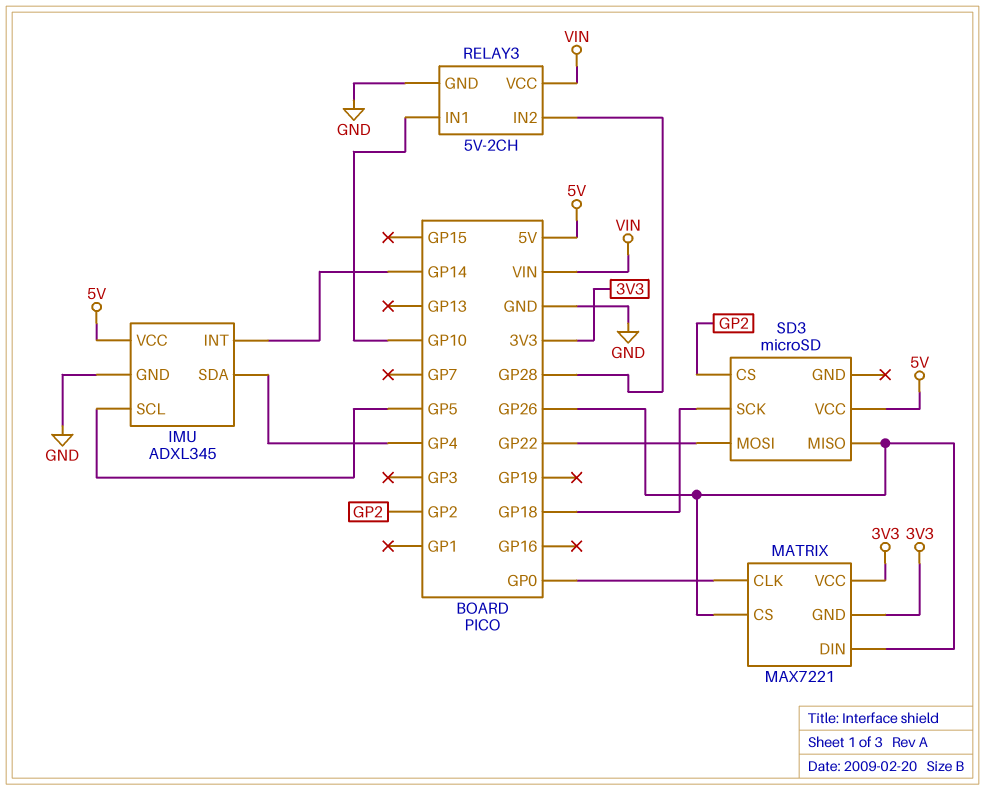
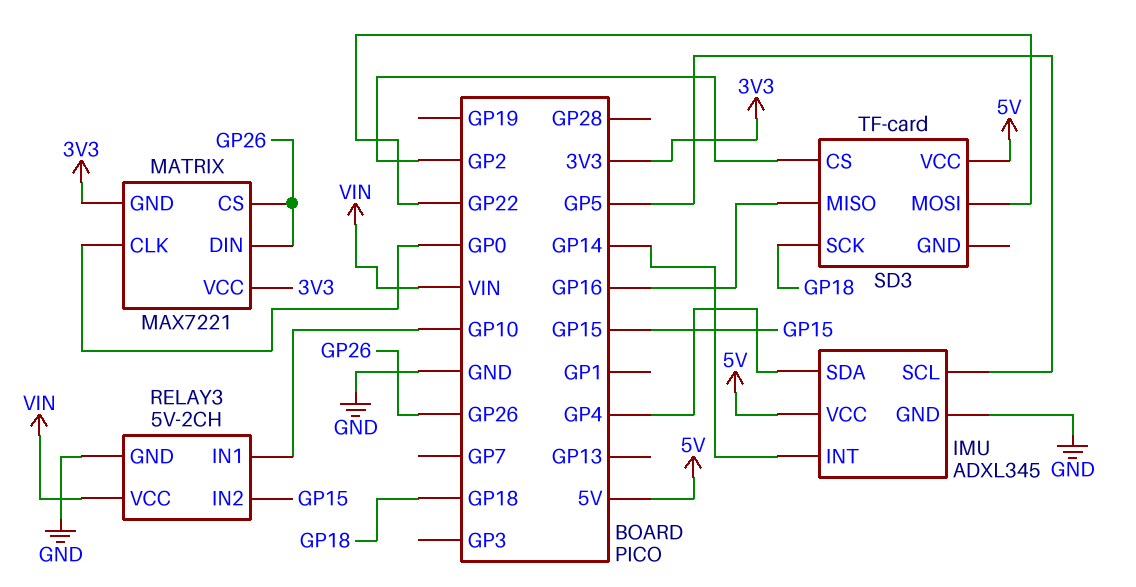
RELAY3 pin IN2: GP28 -> GP15
SD3: microSD -> TF-card
SD3 pin MISO: GP26 -> GP16

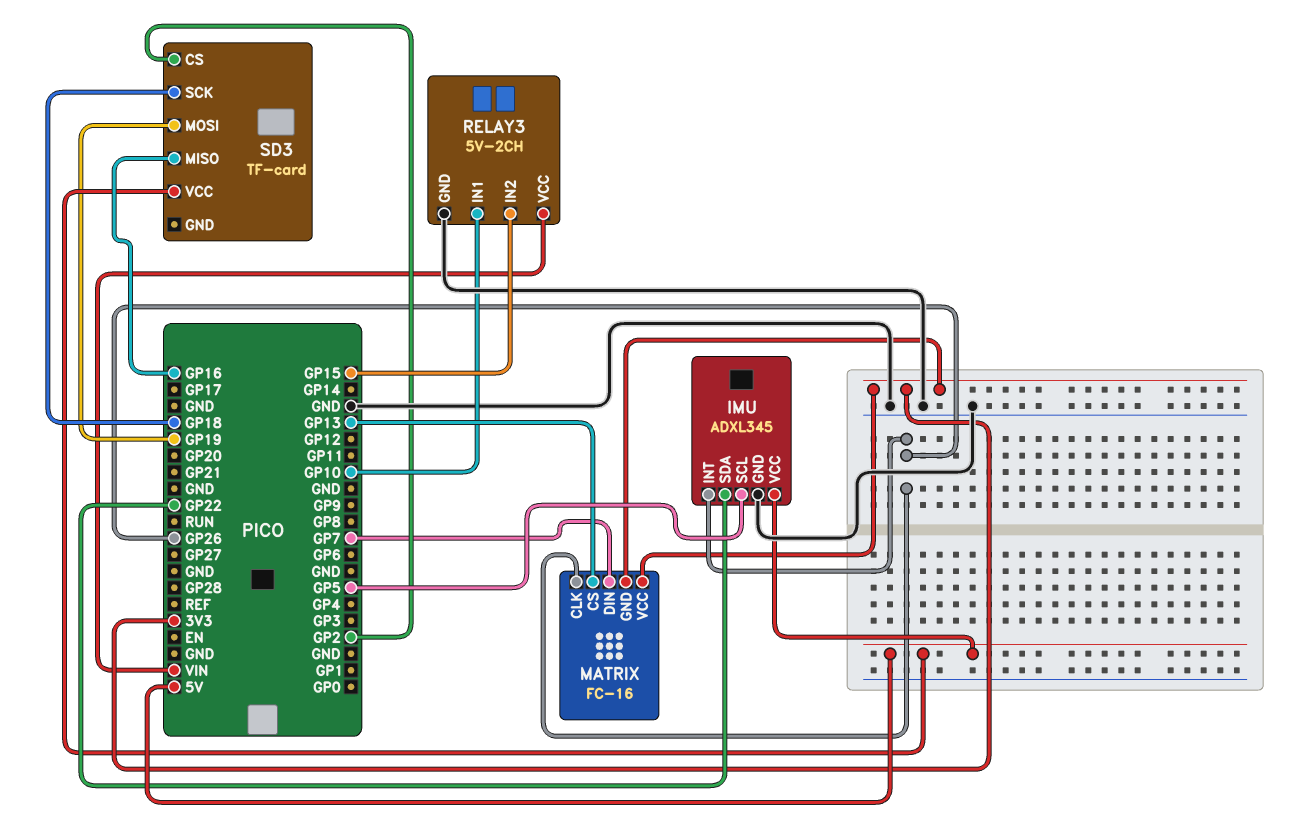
IMU pin INT: GP14 -> GP26
IMU pin SDA: GP4 -> GP22
MATRIX: MAX7221 -> FC-16
MATRIX pin CLK: GP0 -> GP26
MATRIX pin CS: GP26 -> GP13
MATRIX pin DIN: GP26 -> GP7
SD3 pin MOSI: GP22 -> GP19

